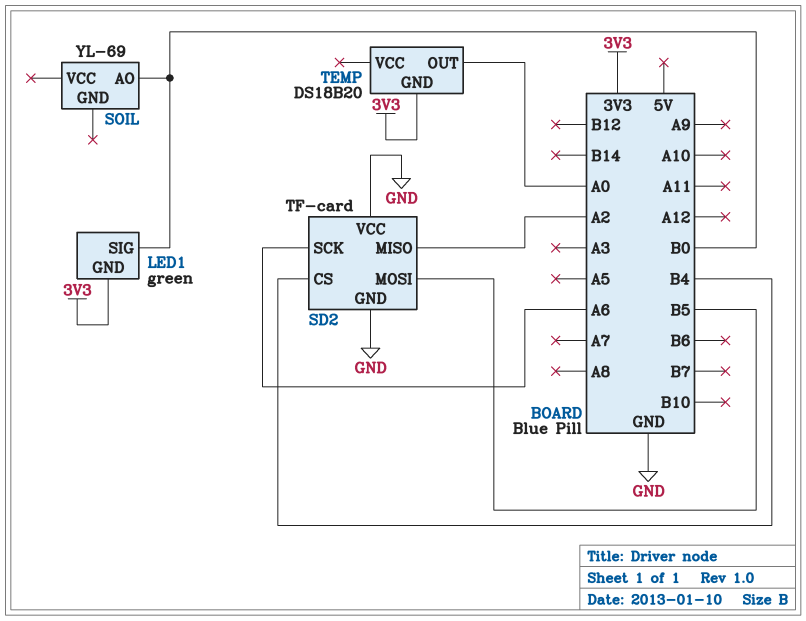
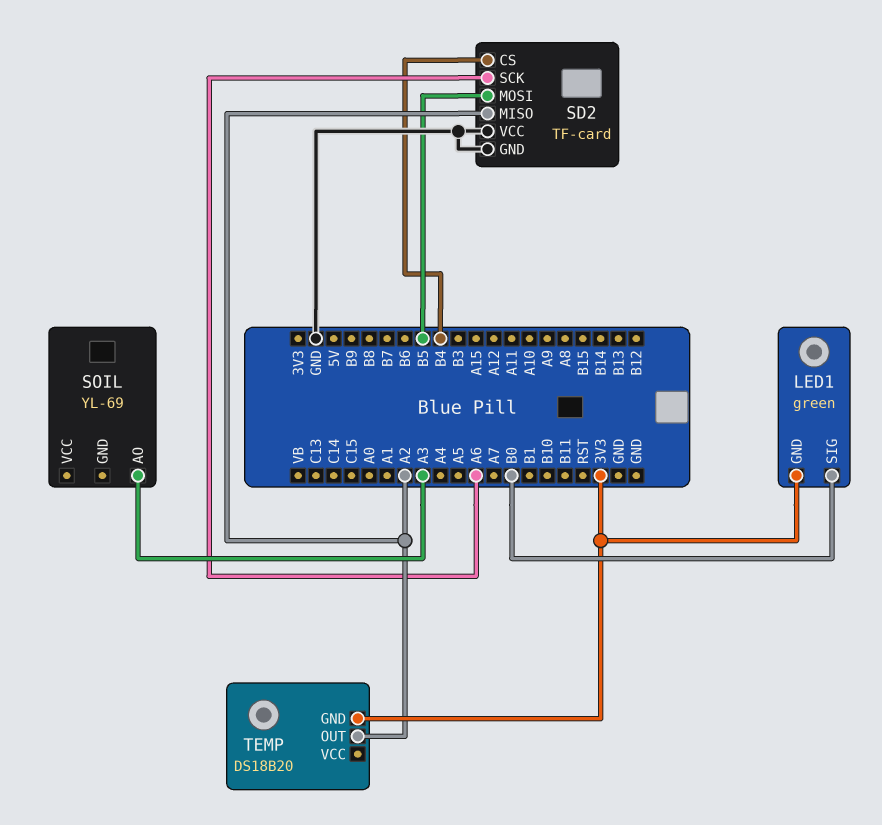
SOIL pin AO: B0 -> A3
TEMP pin OUT: A0 -> A2

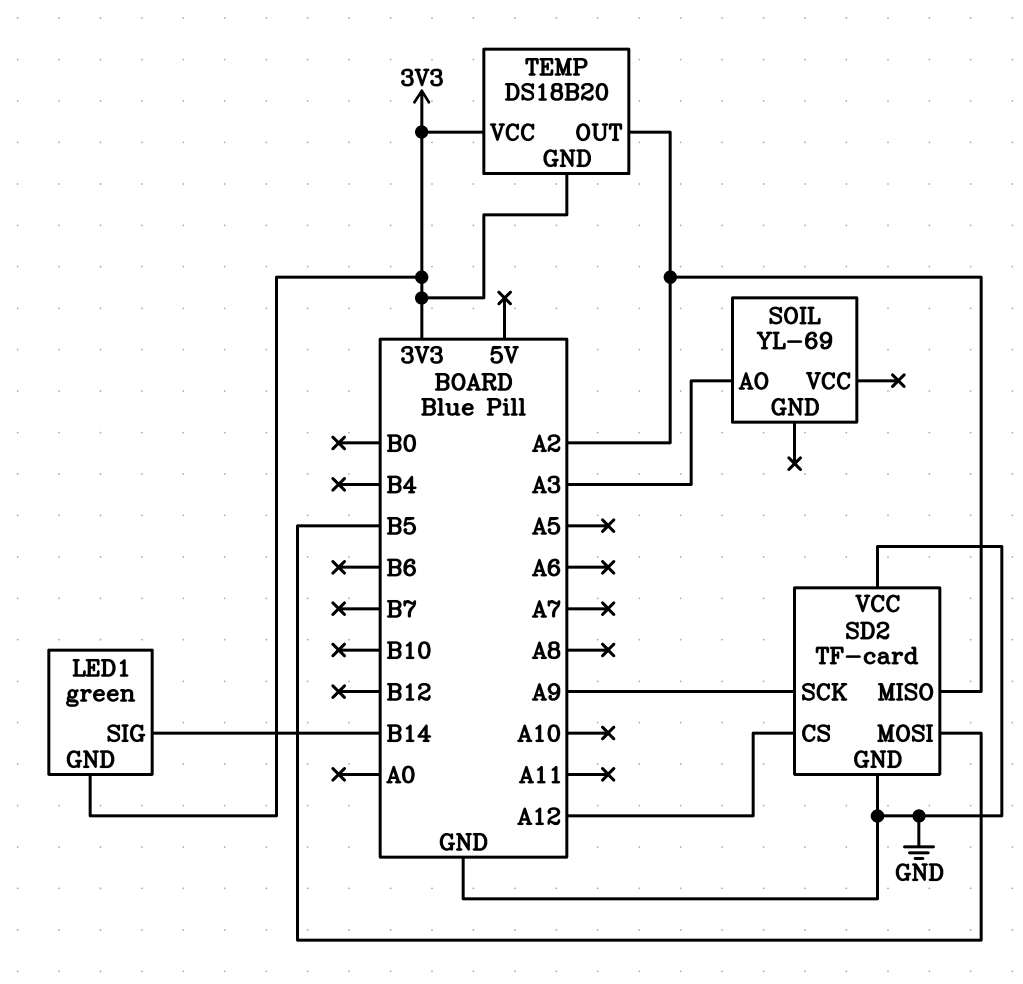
LED1 pin SIG: B0 -> B14
SD2 pin CS: B4 -> A12
SD2 pin SCK: A6 -> A9
TEMP pin VCC: none -> 3V3

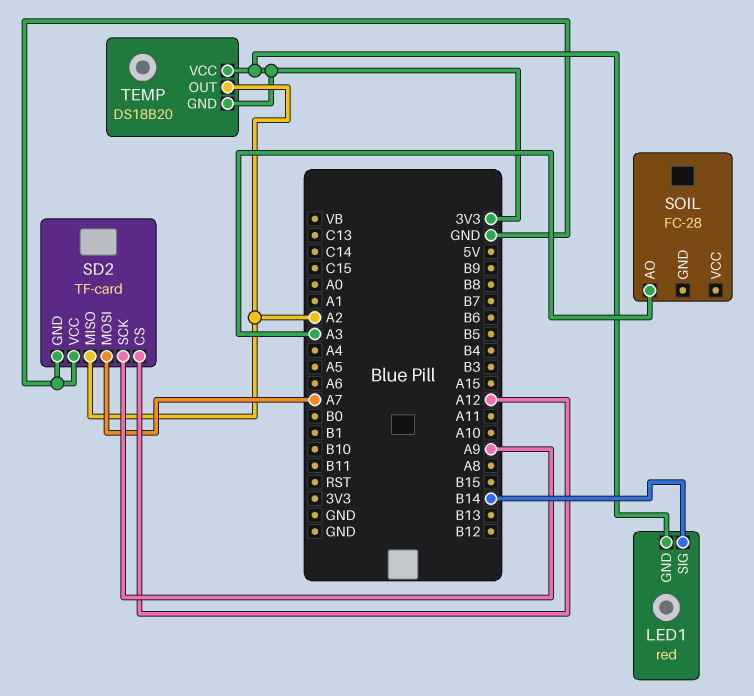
LED1: green -> red
SD2 pin MOSI: B5 -> A7
SOIL: YL-69 -> FC-28

